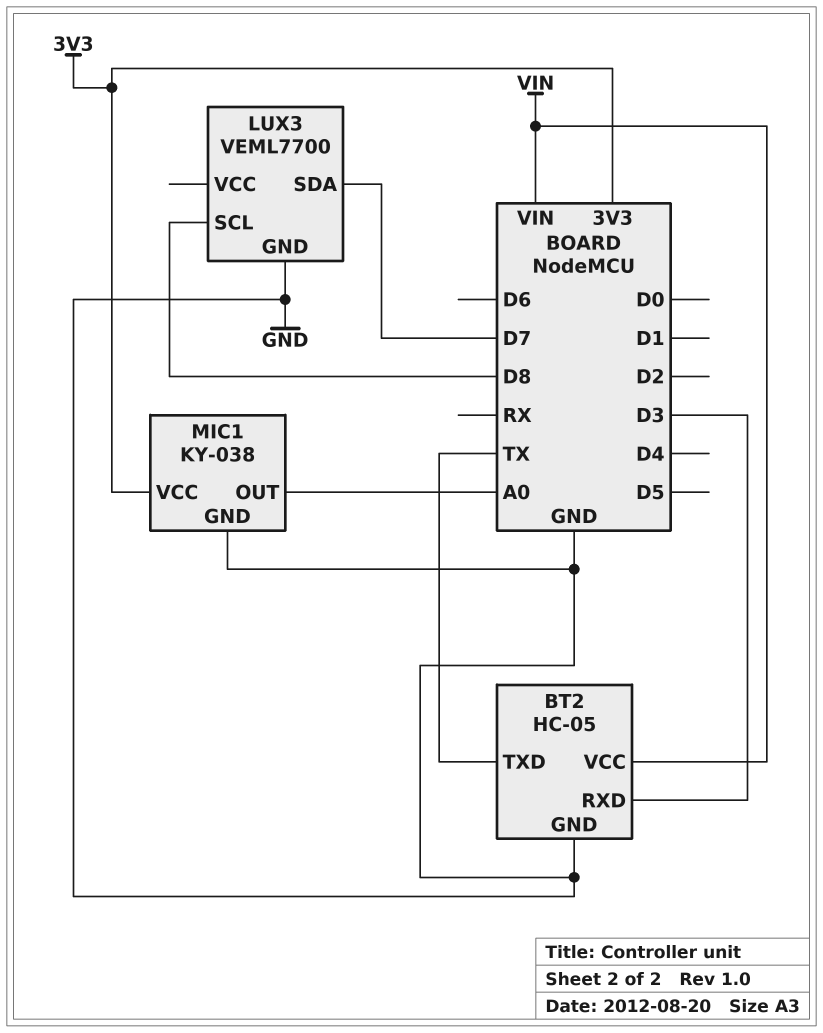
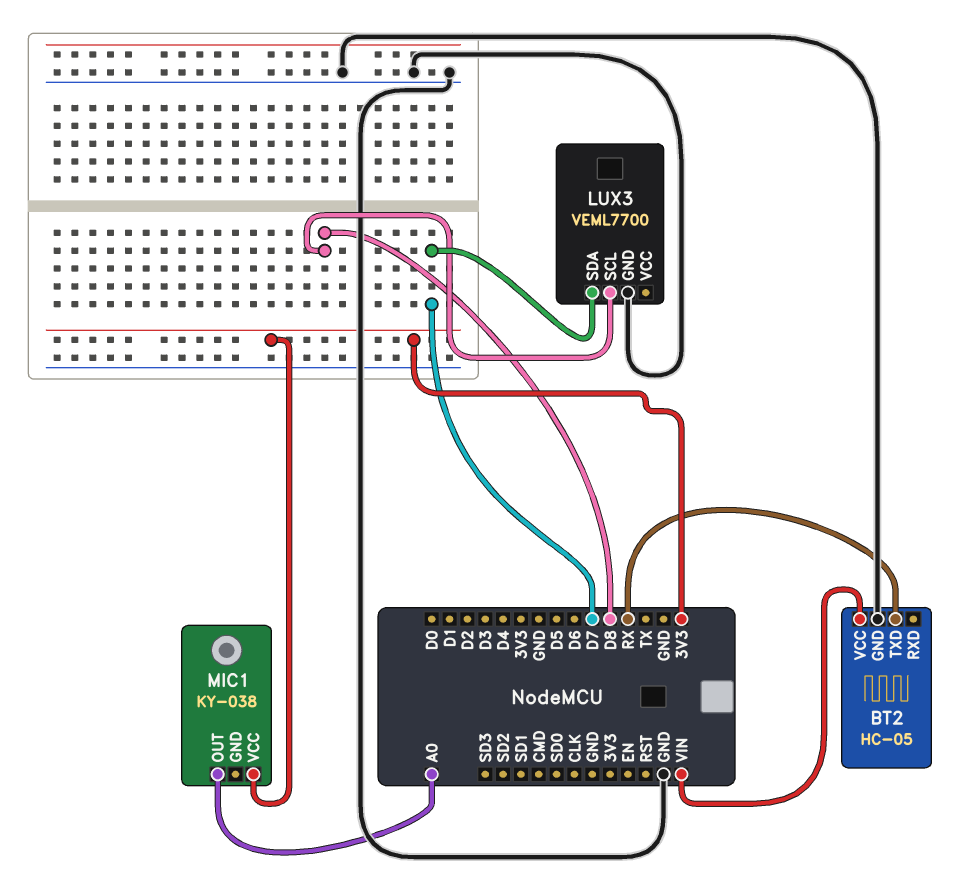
BT2 pin RXD: D3 -> none
BT2 pin TXD: TX -> RX
MIC1 pin GND: GND -> none

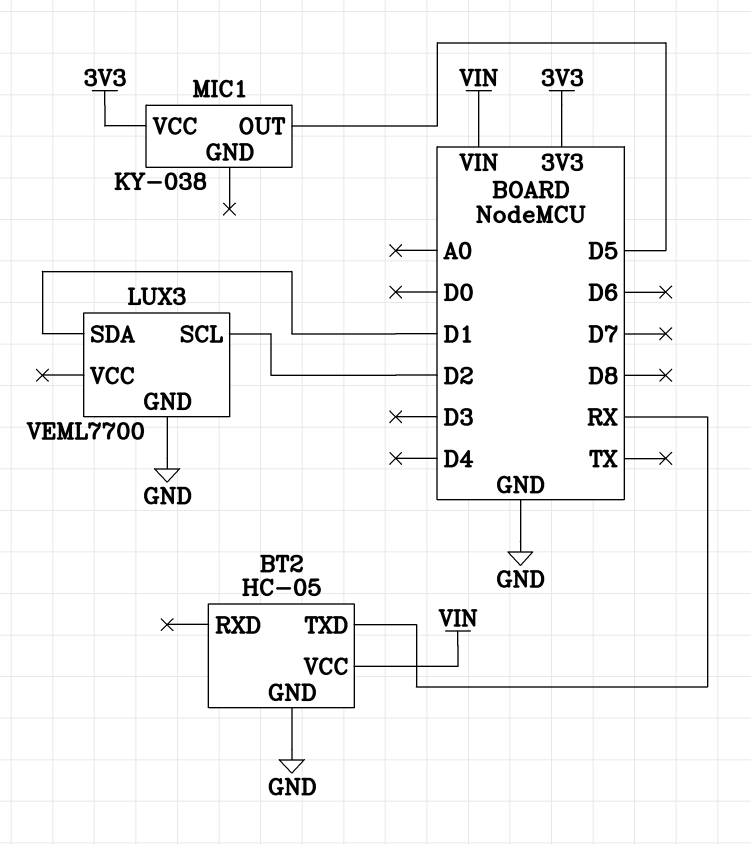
LUX3 pin SCL: D8 -> D2
LUX3 pin SDA: D7 -> D1
MIC1 pin OUT: A0 -> D5

